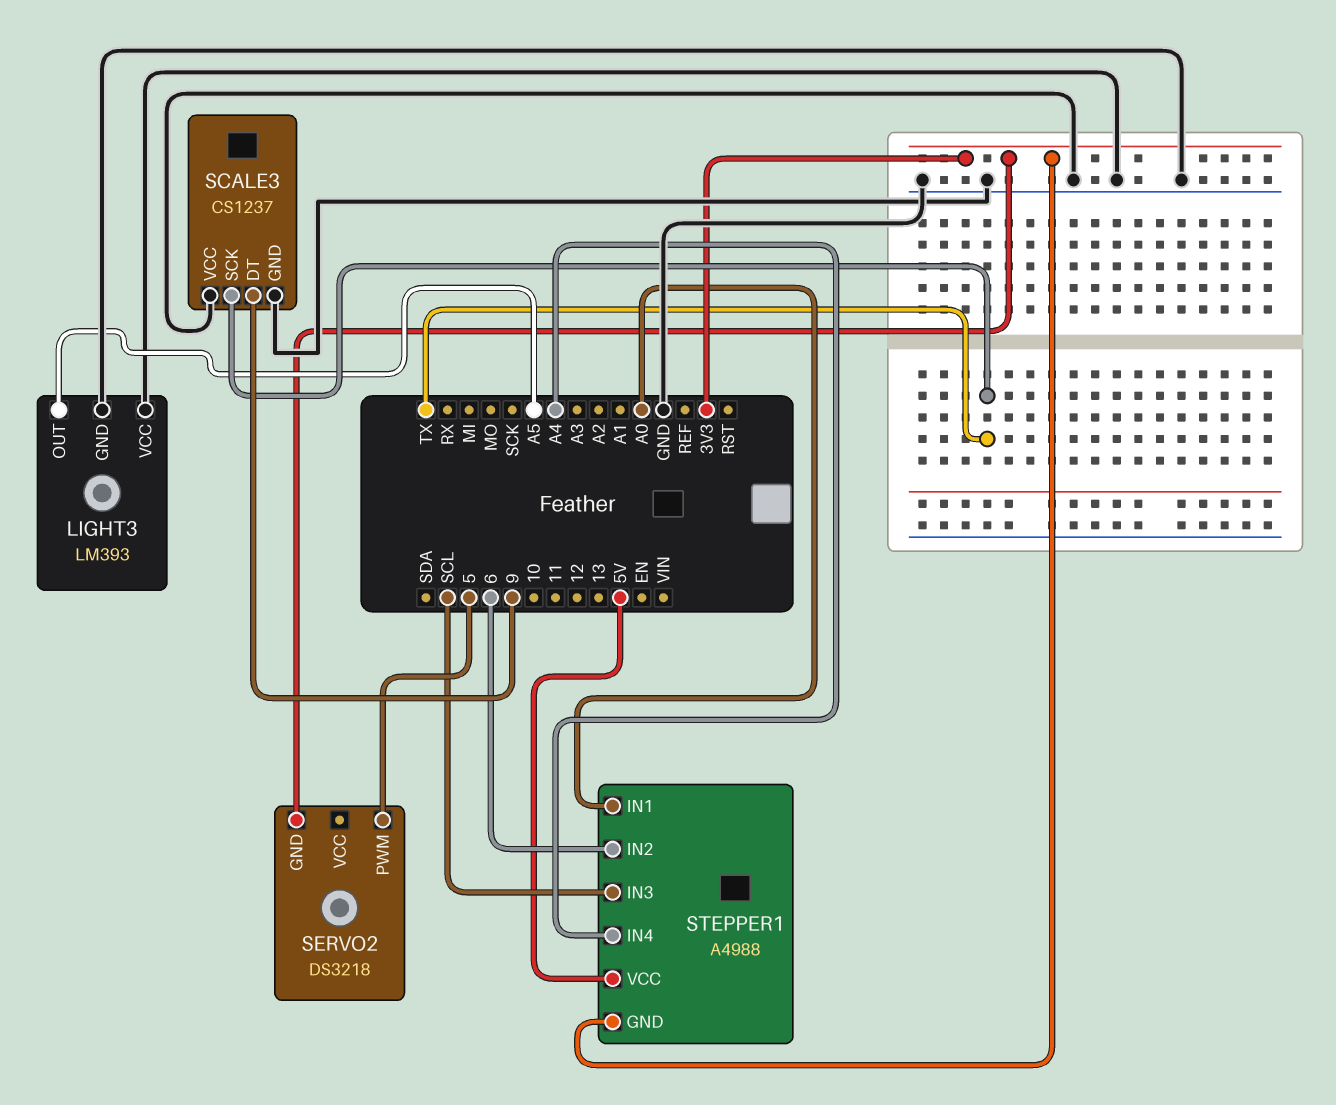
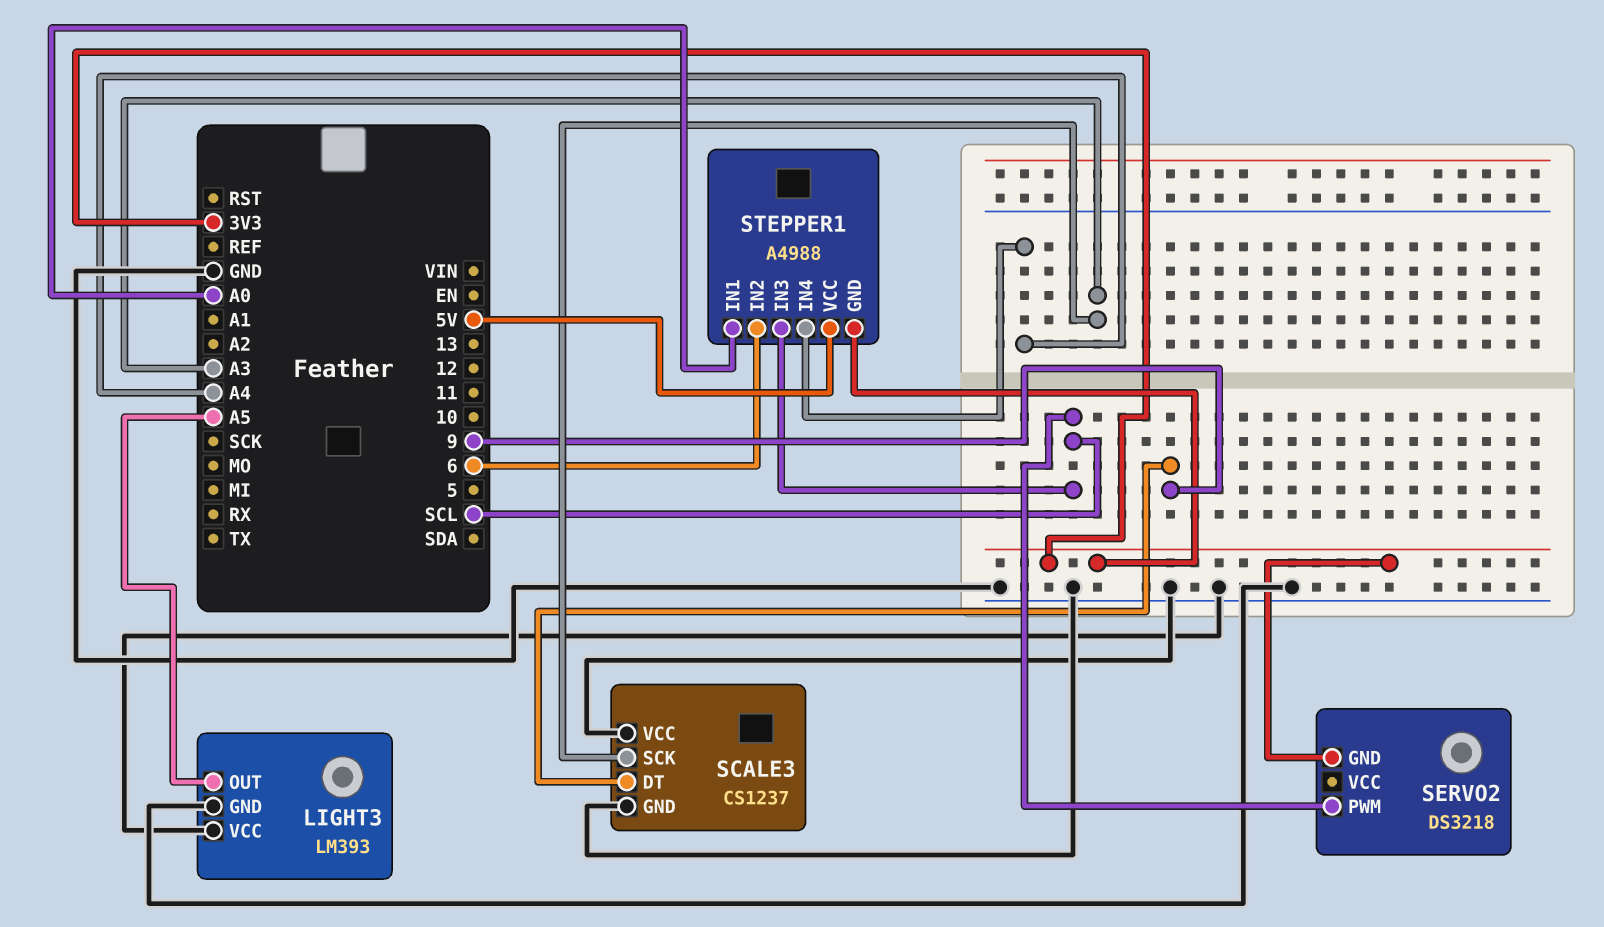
SCALE3 pin SCK: TX -> A3
SERVO2 pin PWM: 5 -> SCL

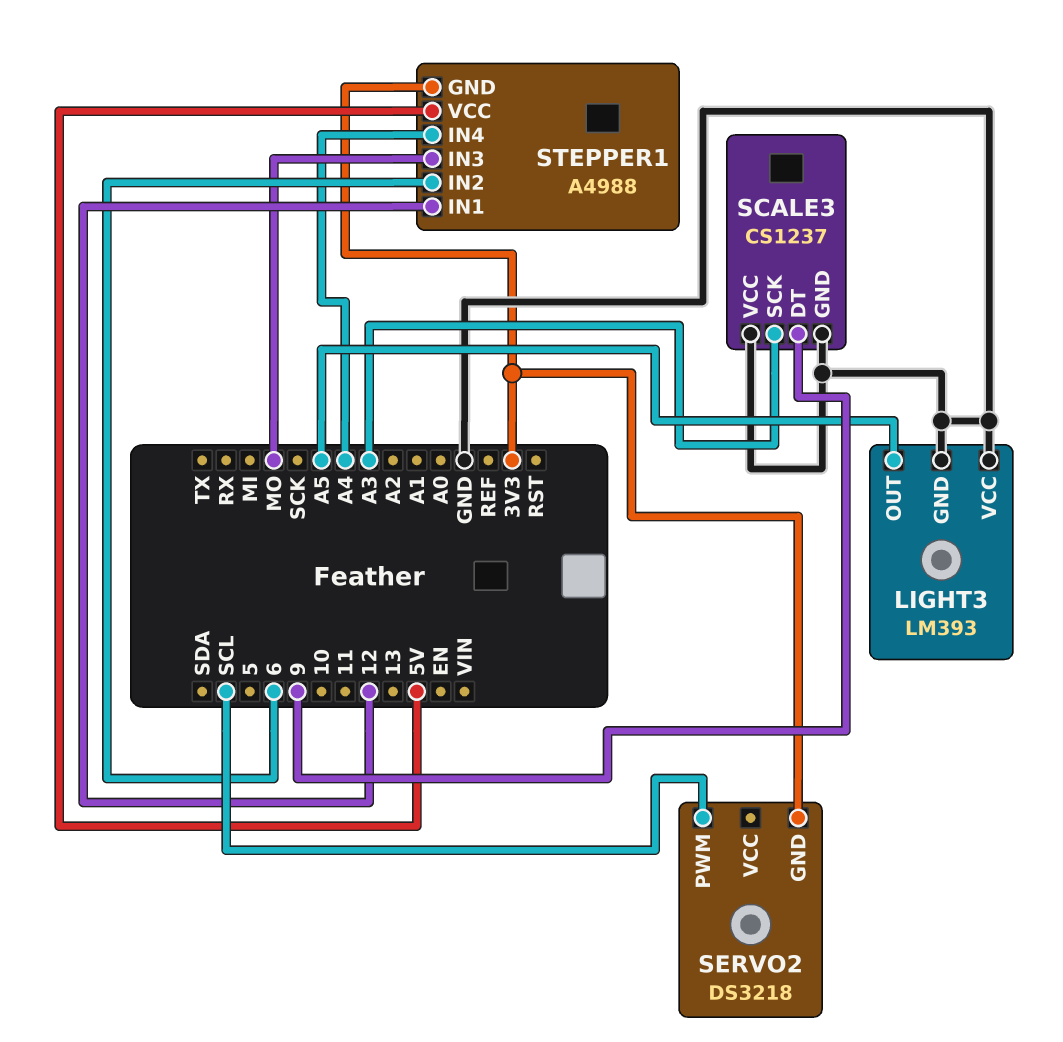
STEPPER1 pin IN1: A0 -> 12
STEPPER1 pin IN3: SCL -> MO

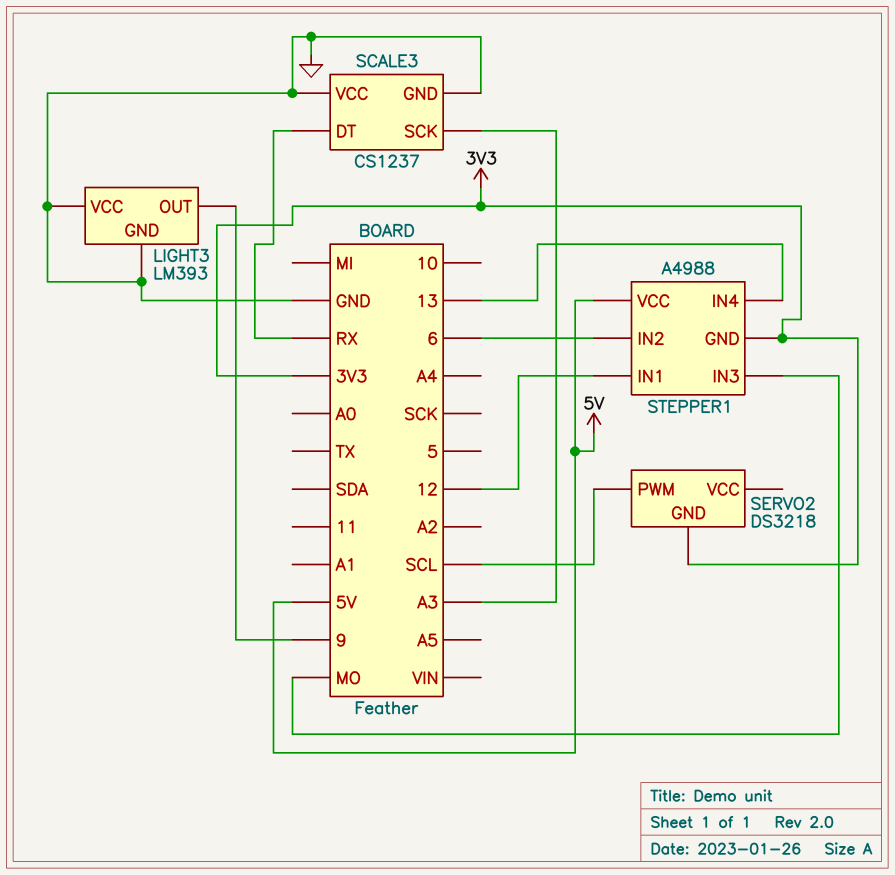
LIGHT3 pin OUT: A5 -> 9
SCALE3 pin DT: 9 -> RX
STEPPER1 pin IN4: A4 -> 13

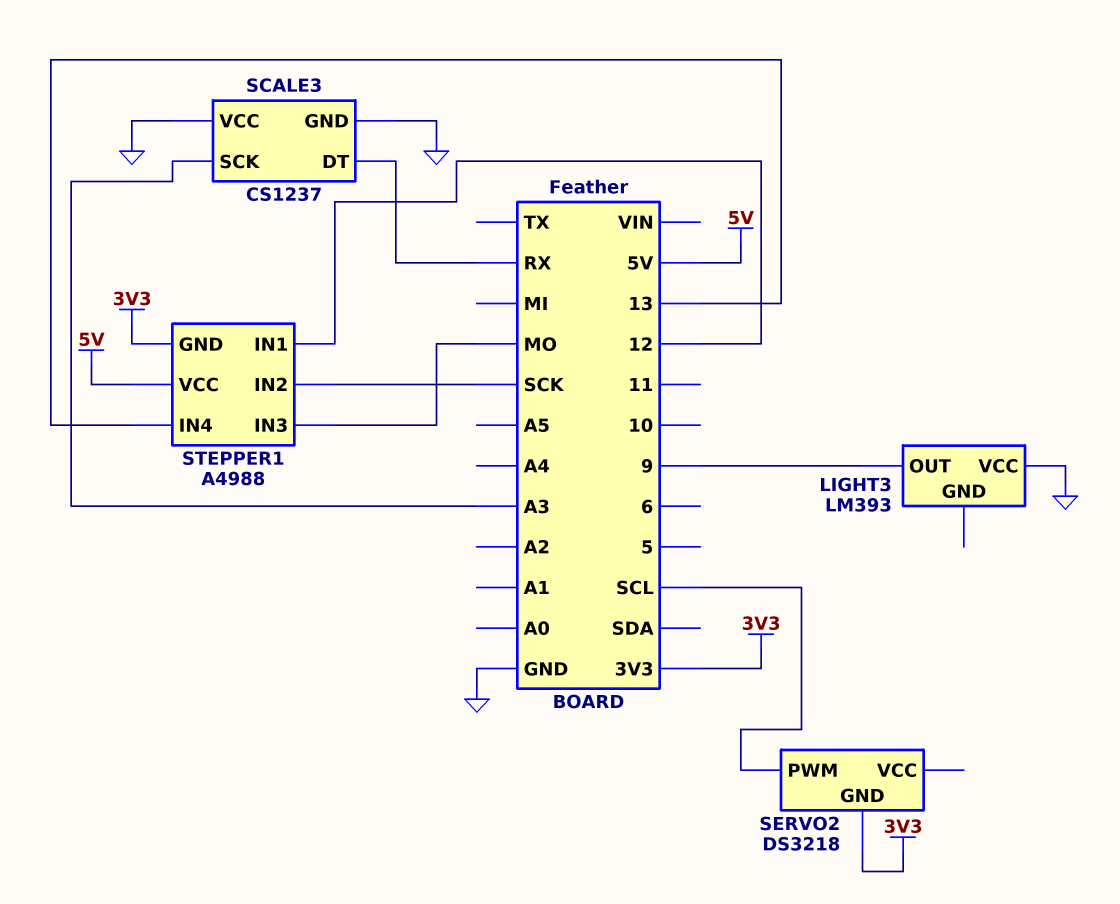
LIGHT3 pin GND: GND -> none
STEPPER1 pin IN2: 6 -> SCK

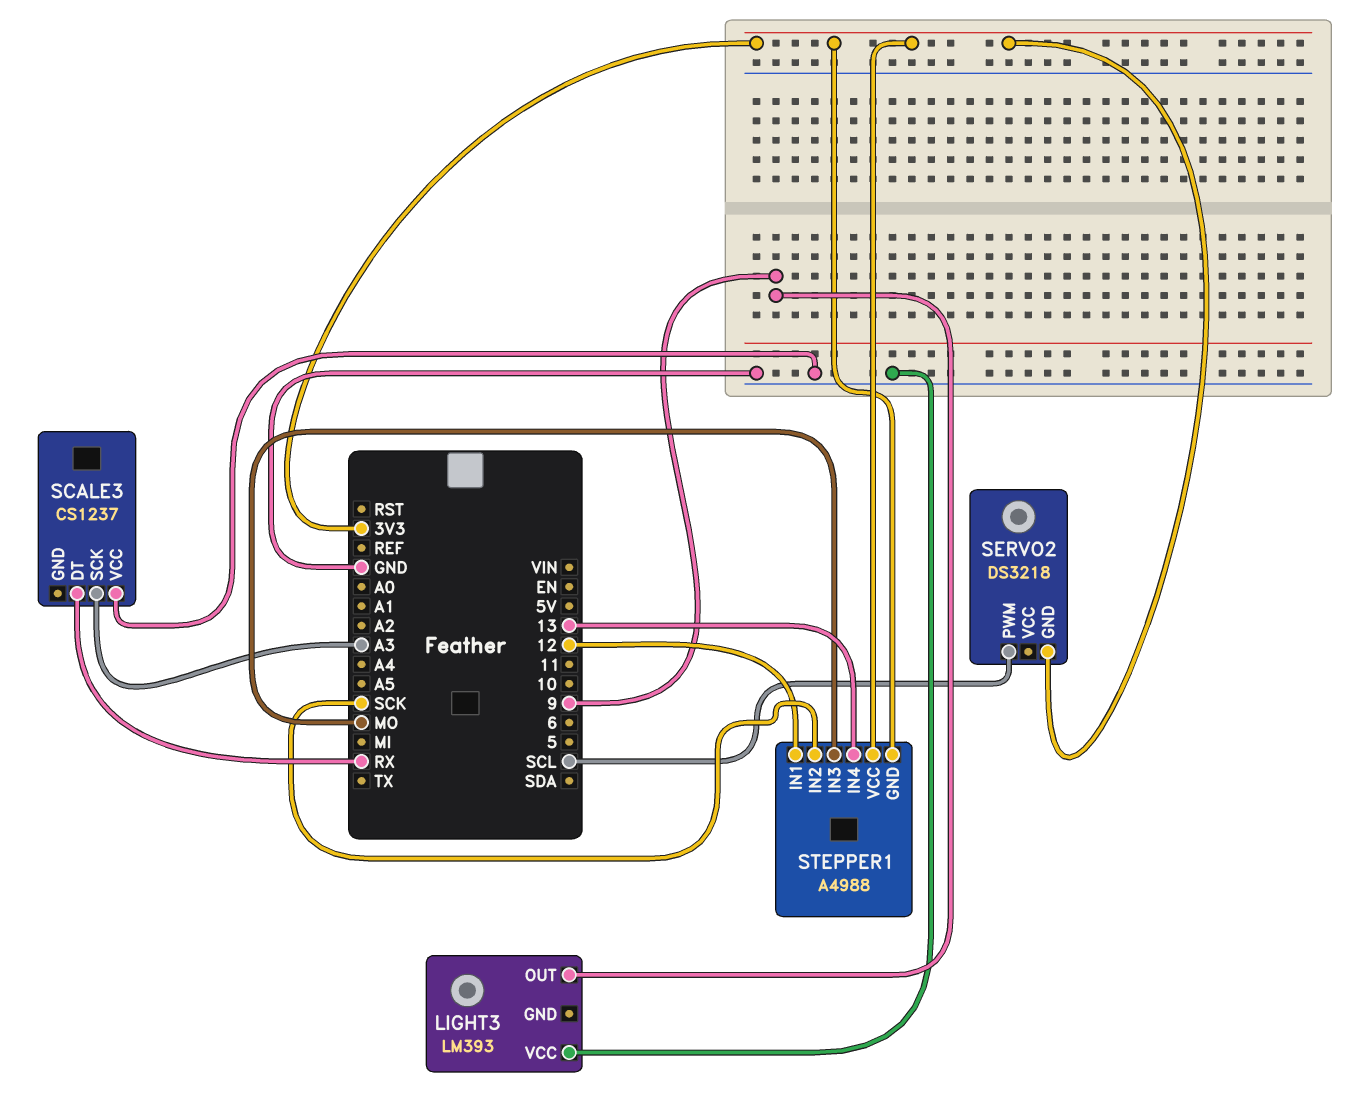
SCALE3 pin GND: GND -> none
STEPPER1 pin VCC: 5V -> 3V3

